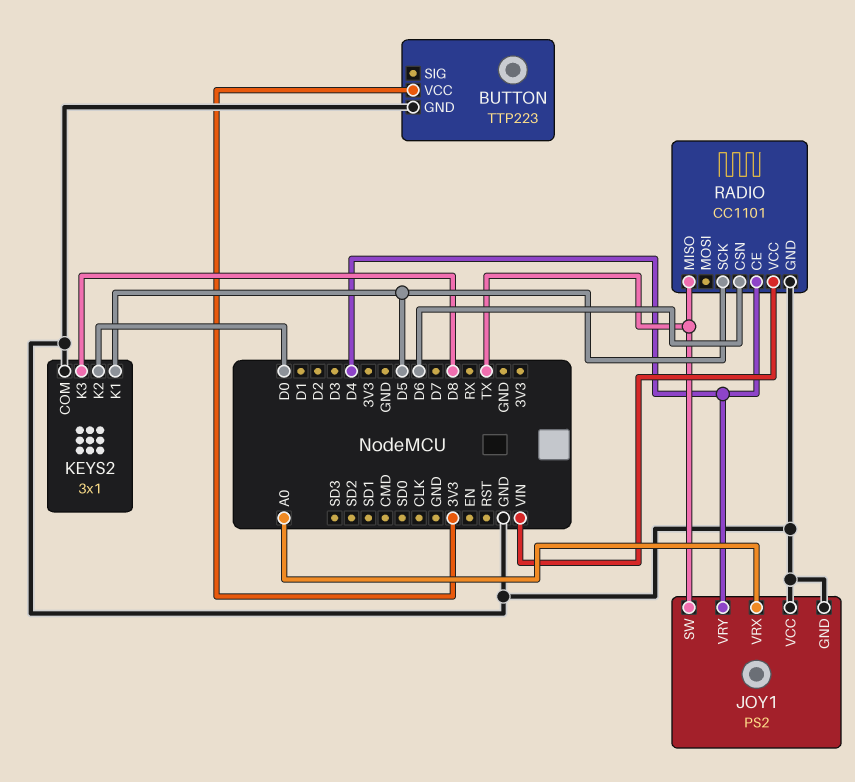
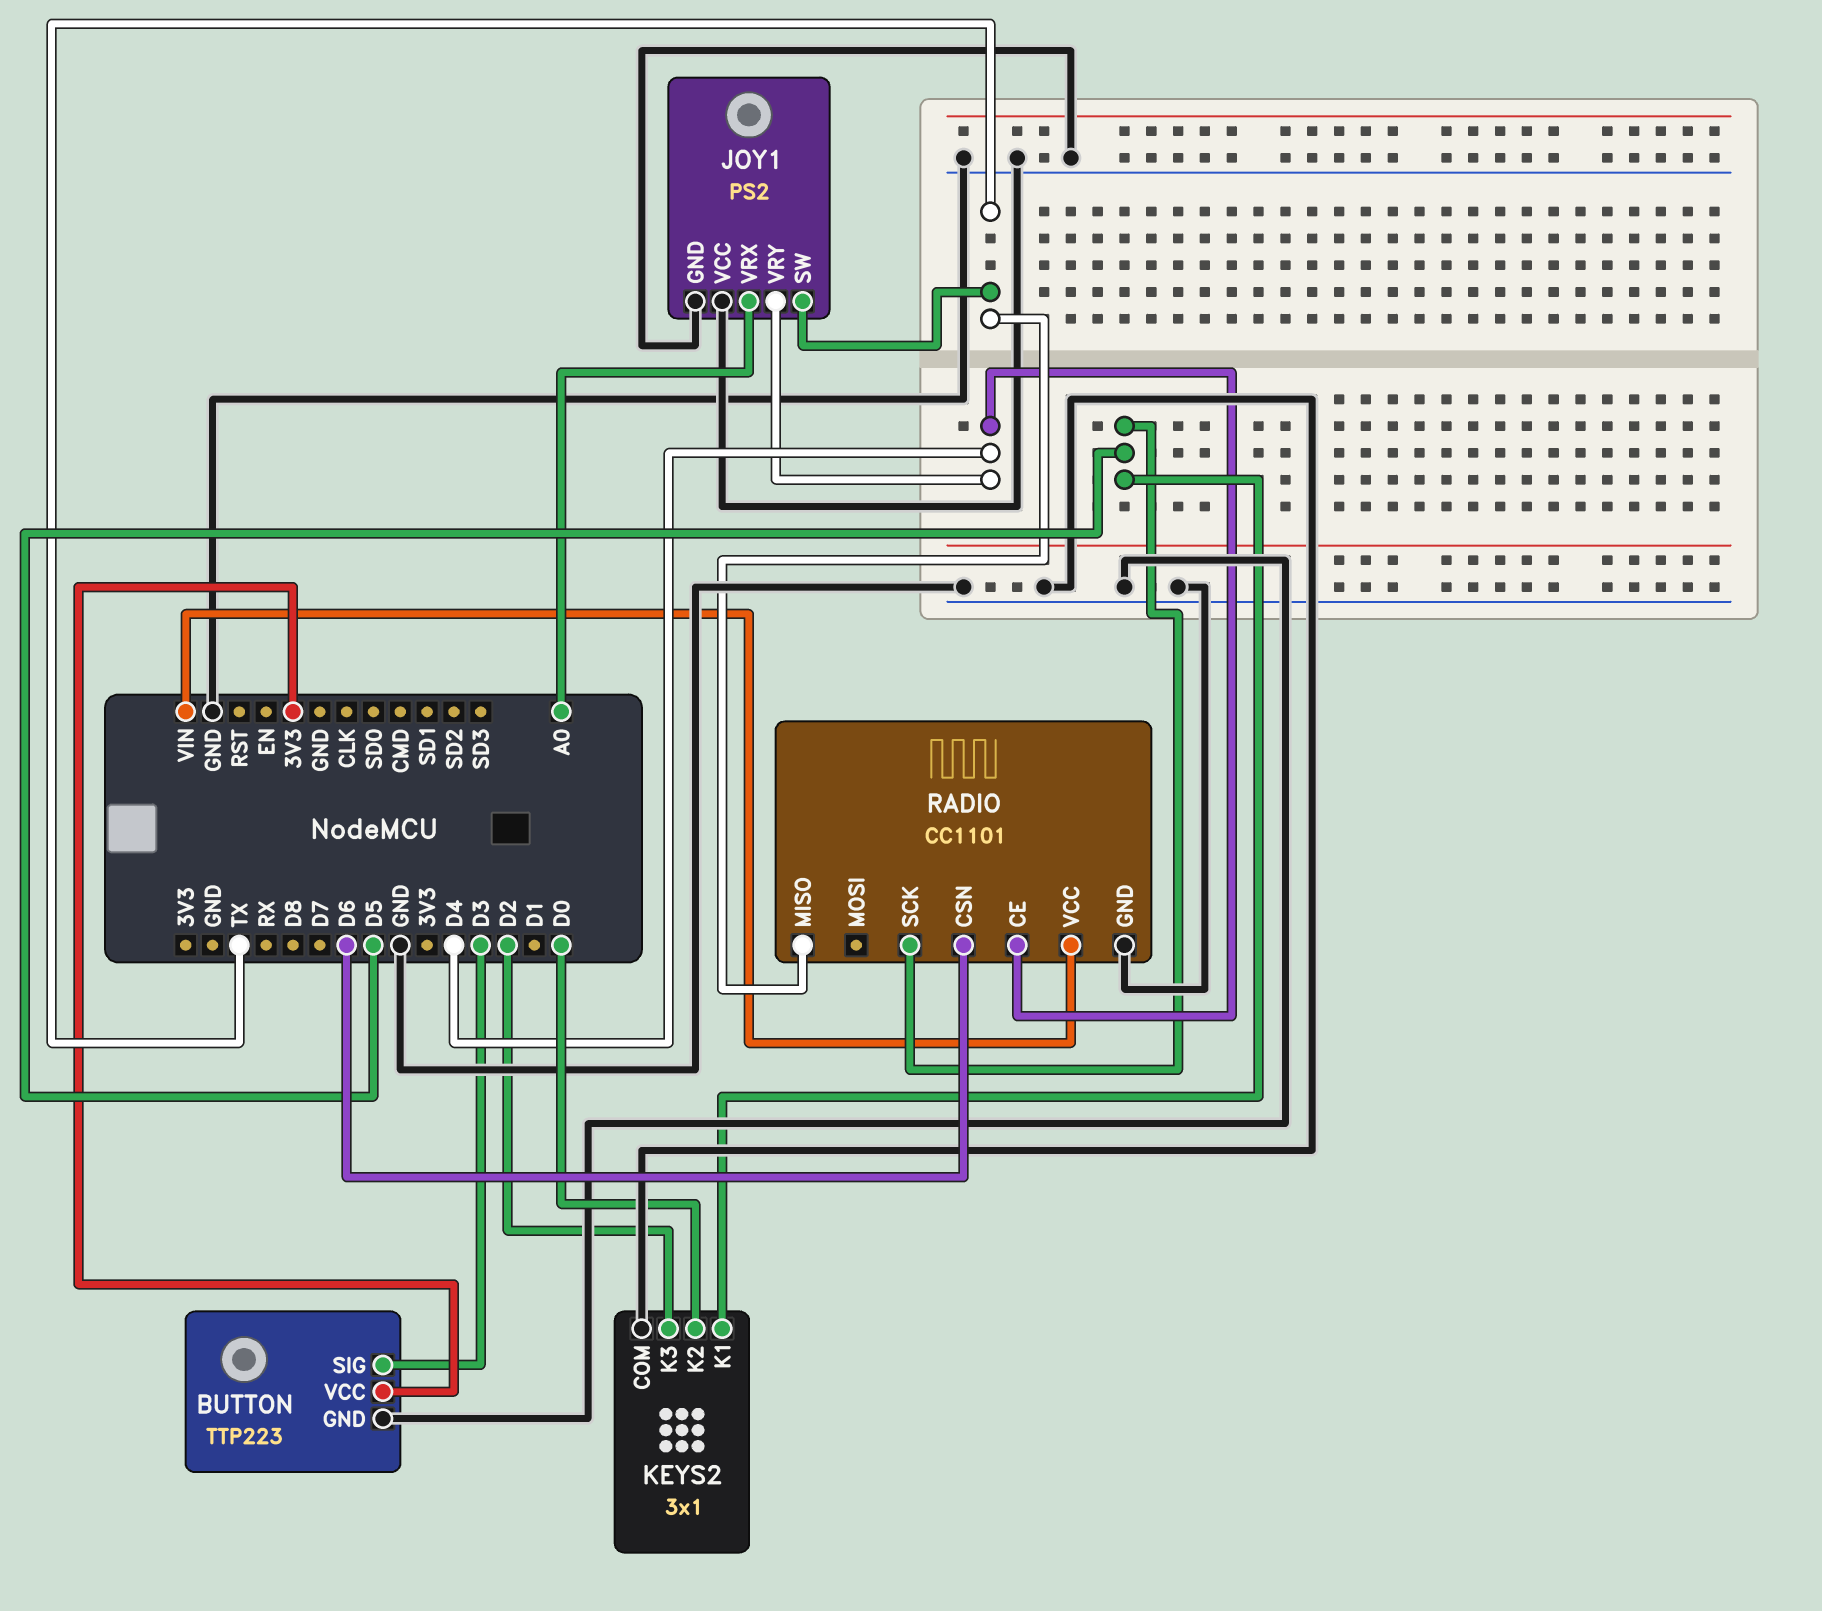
BUTTON pin SIG: none -> D3
KEYS2 pin K3: D8 -> D2

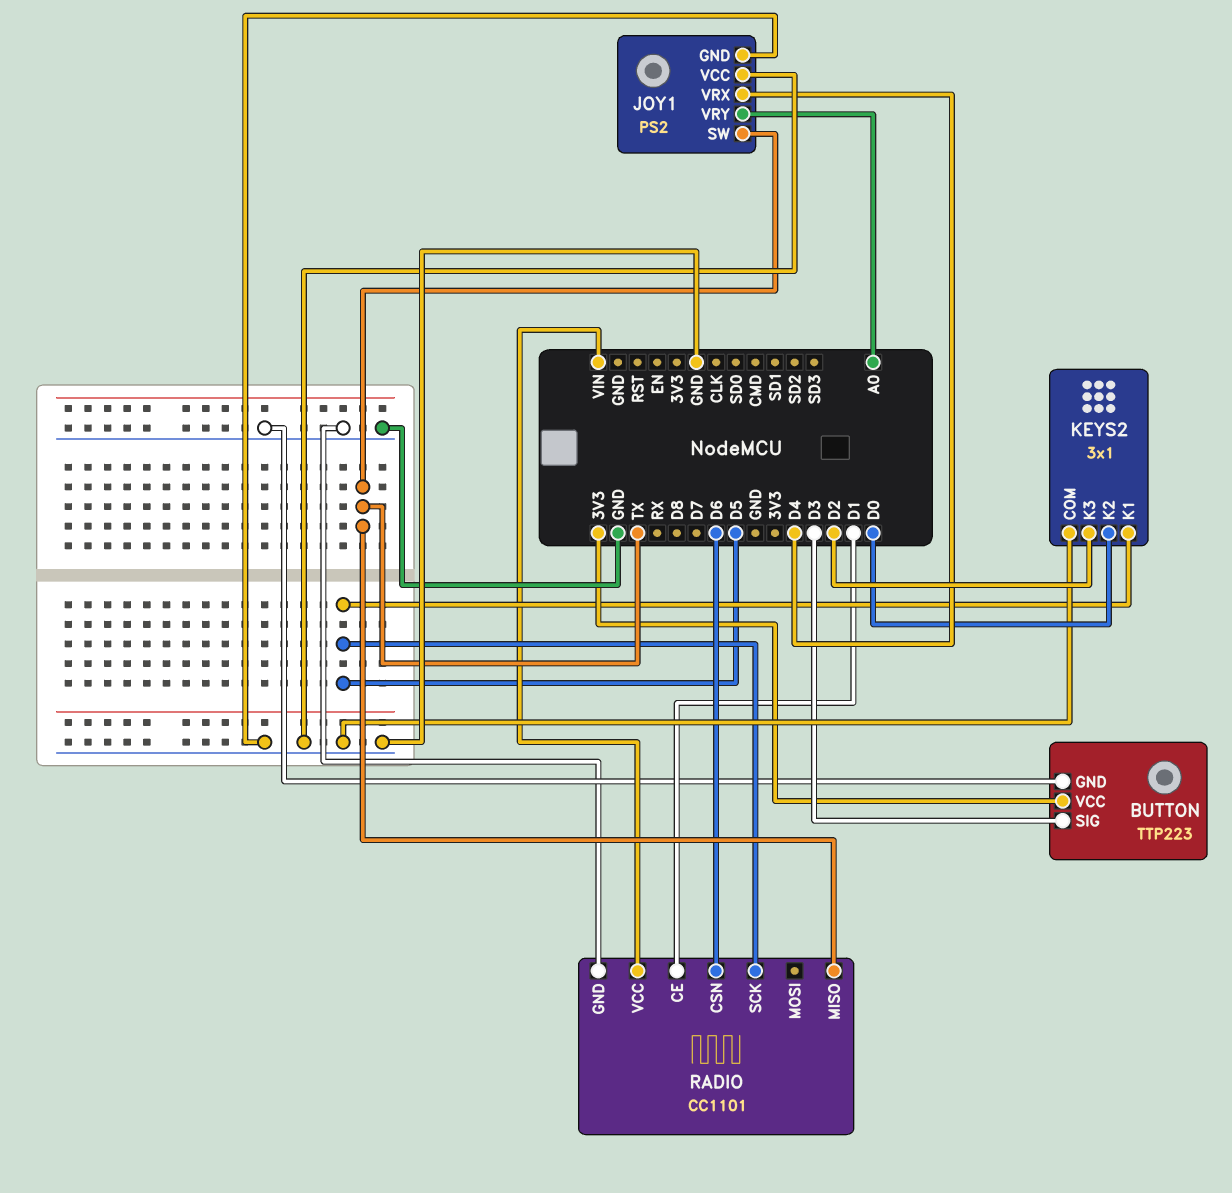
JOY1 pin VRX: A0 -> D4
JOY1 pin VRY: D4 -> A0
RADIO pin CE: D4 -> D1

